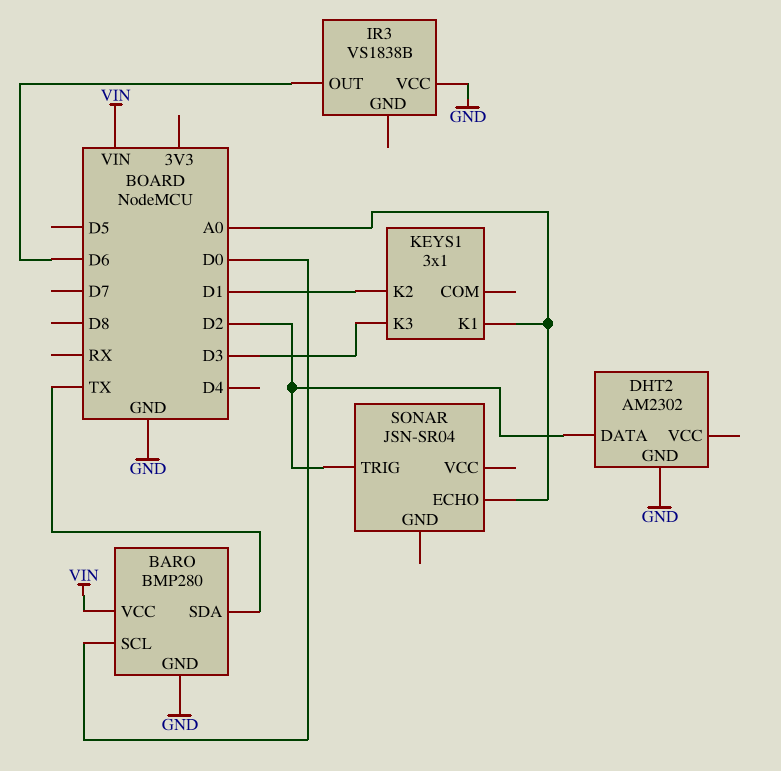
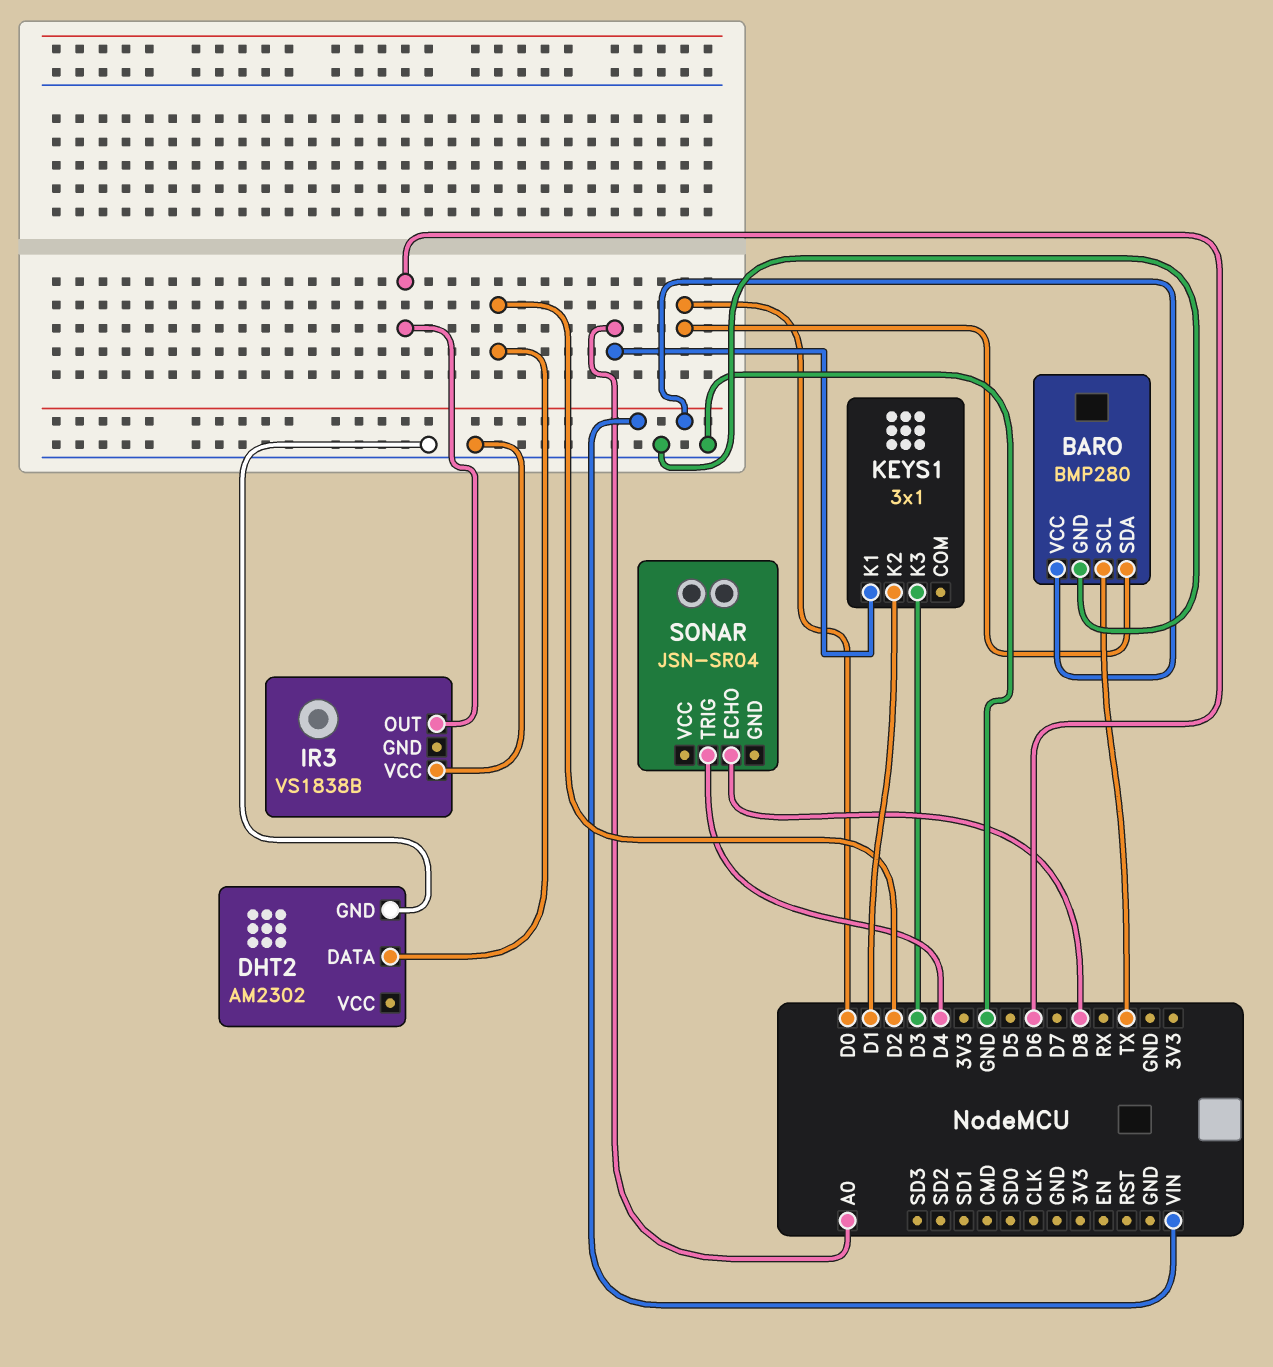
BARO pin SCL: D0 -> TX
BARO pin SDA: TX -> D0
SONAR pin ECHO: A0 -> D8
SONAR pin TRIG: D2 -> D4

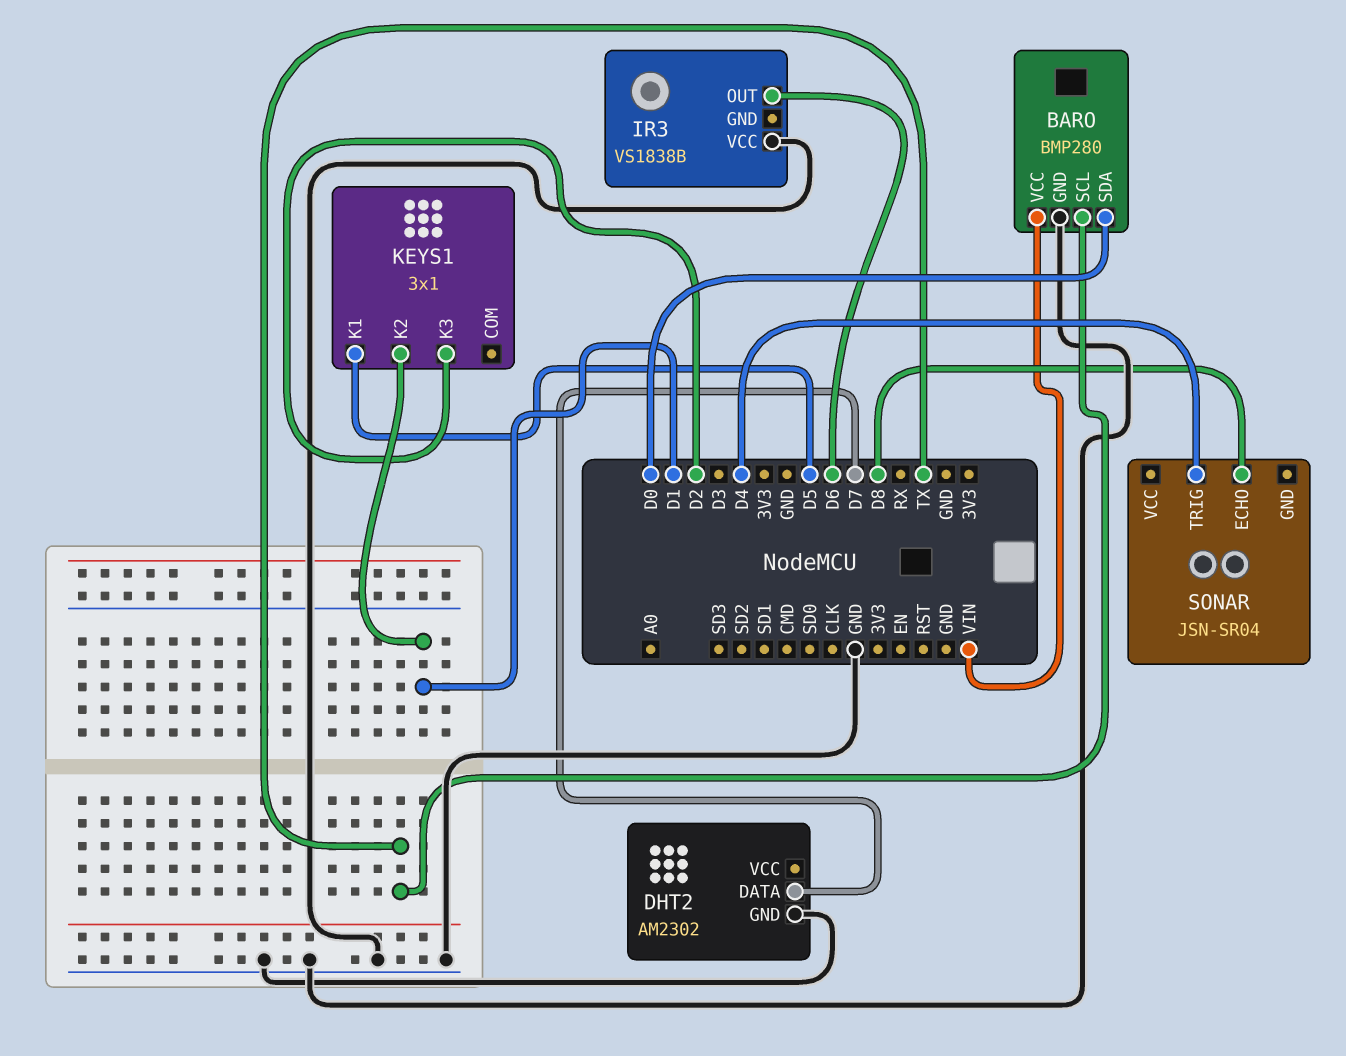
DHT2 pin DATA: D2 -> D7
KEYS1 pin K1: A0 -> D5
KEYS1 pin K3: D3 -> D2

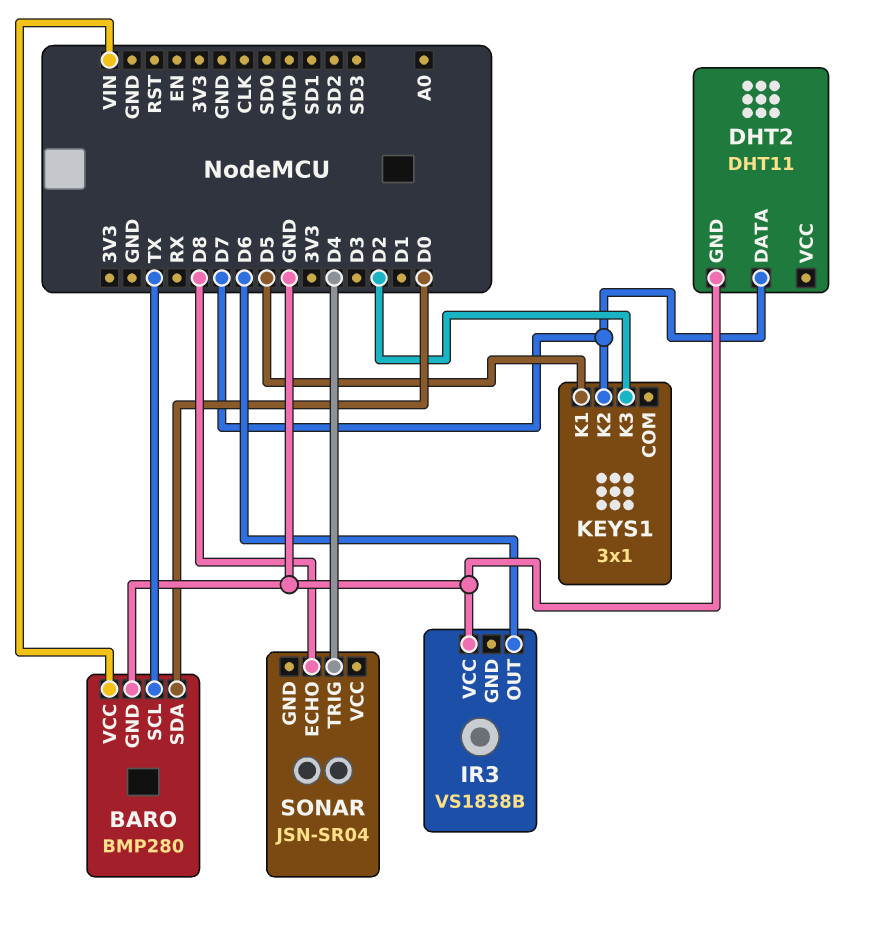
DHT2: AM2302 -> DHT11
KEYS1 pin K2: D1 -> D7

